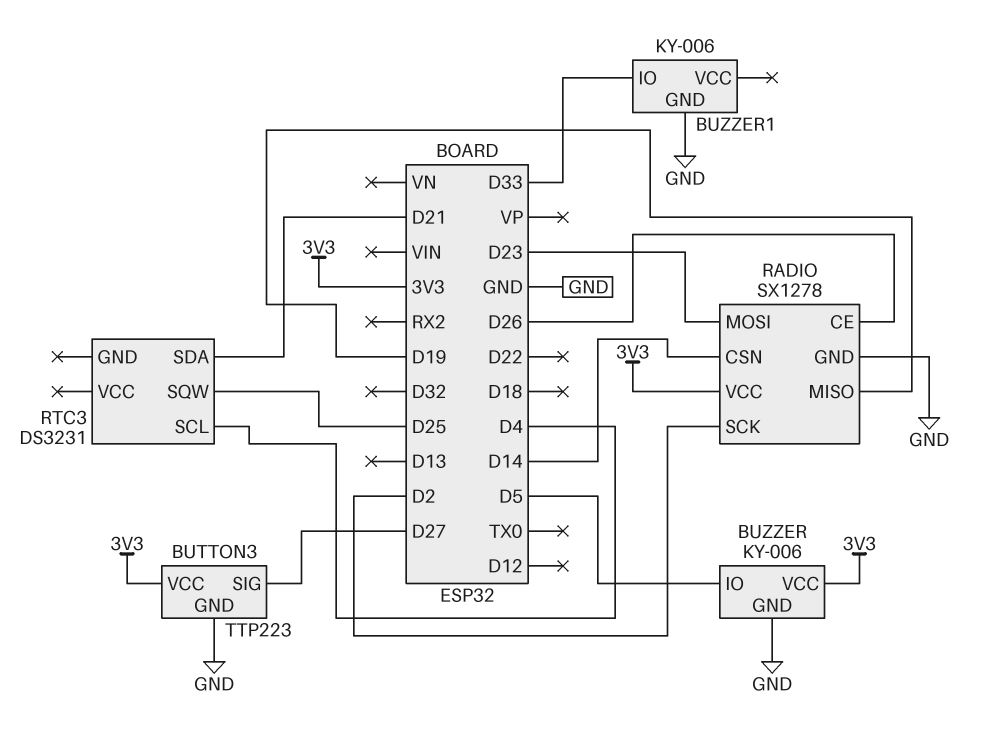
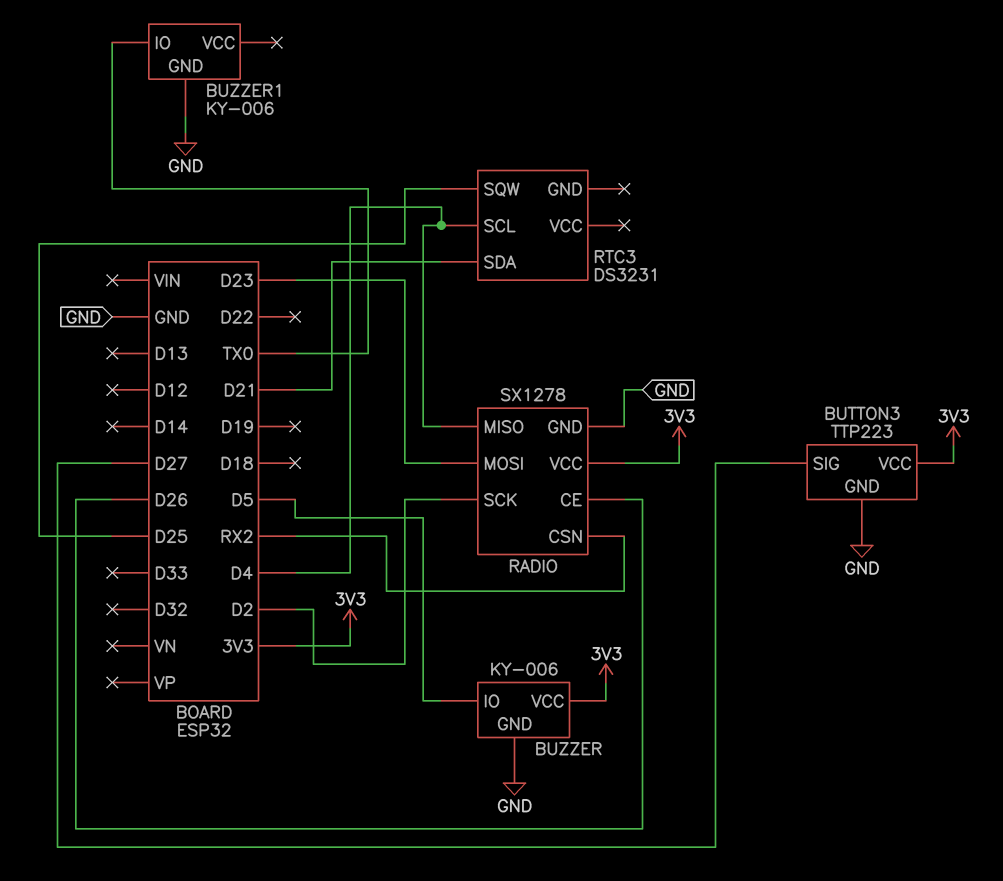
BUZZER1 pin IO: D33 -> TX0
RADIO pin CSN: D14 -> RX2
RADIO pin MISO: D19 -> D4

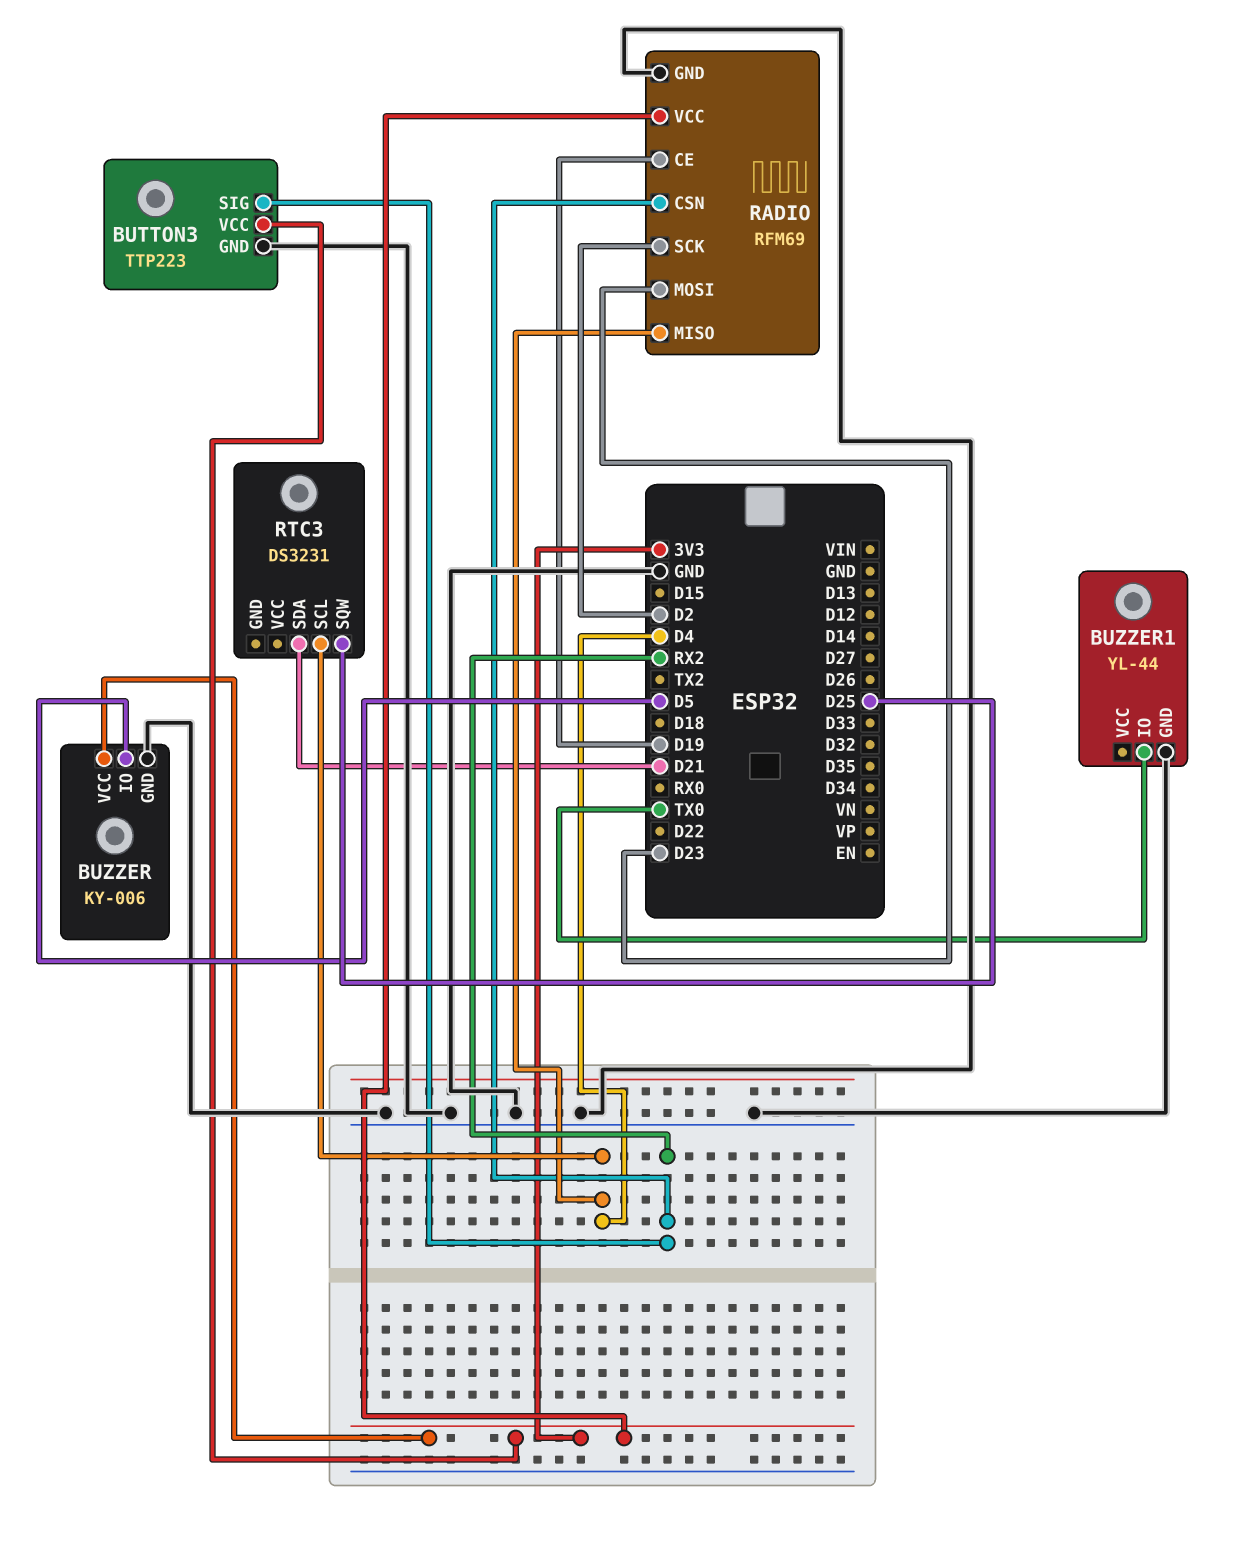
BUTTON3 pin SIG: D27 -> RX2
BUZZER1: KY-006 -> YL-44
RADIO: SX1278 -> RFM69
RADIO pin CE: D26 -> D19

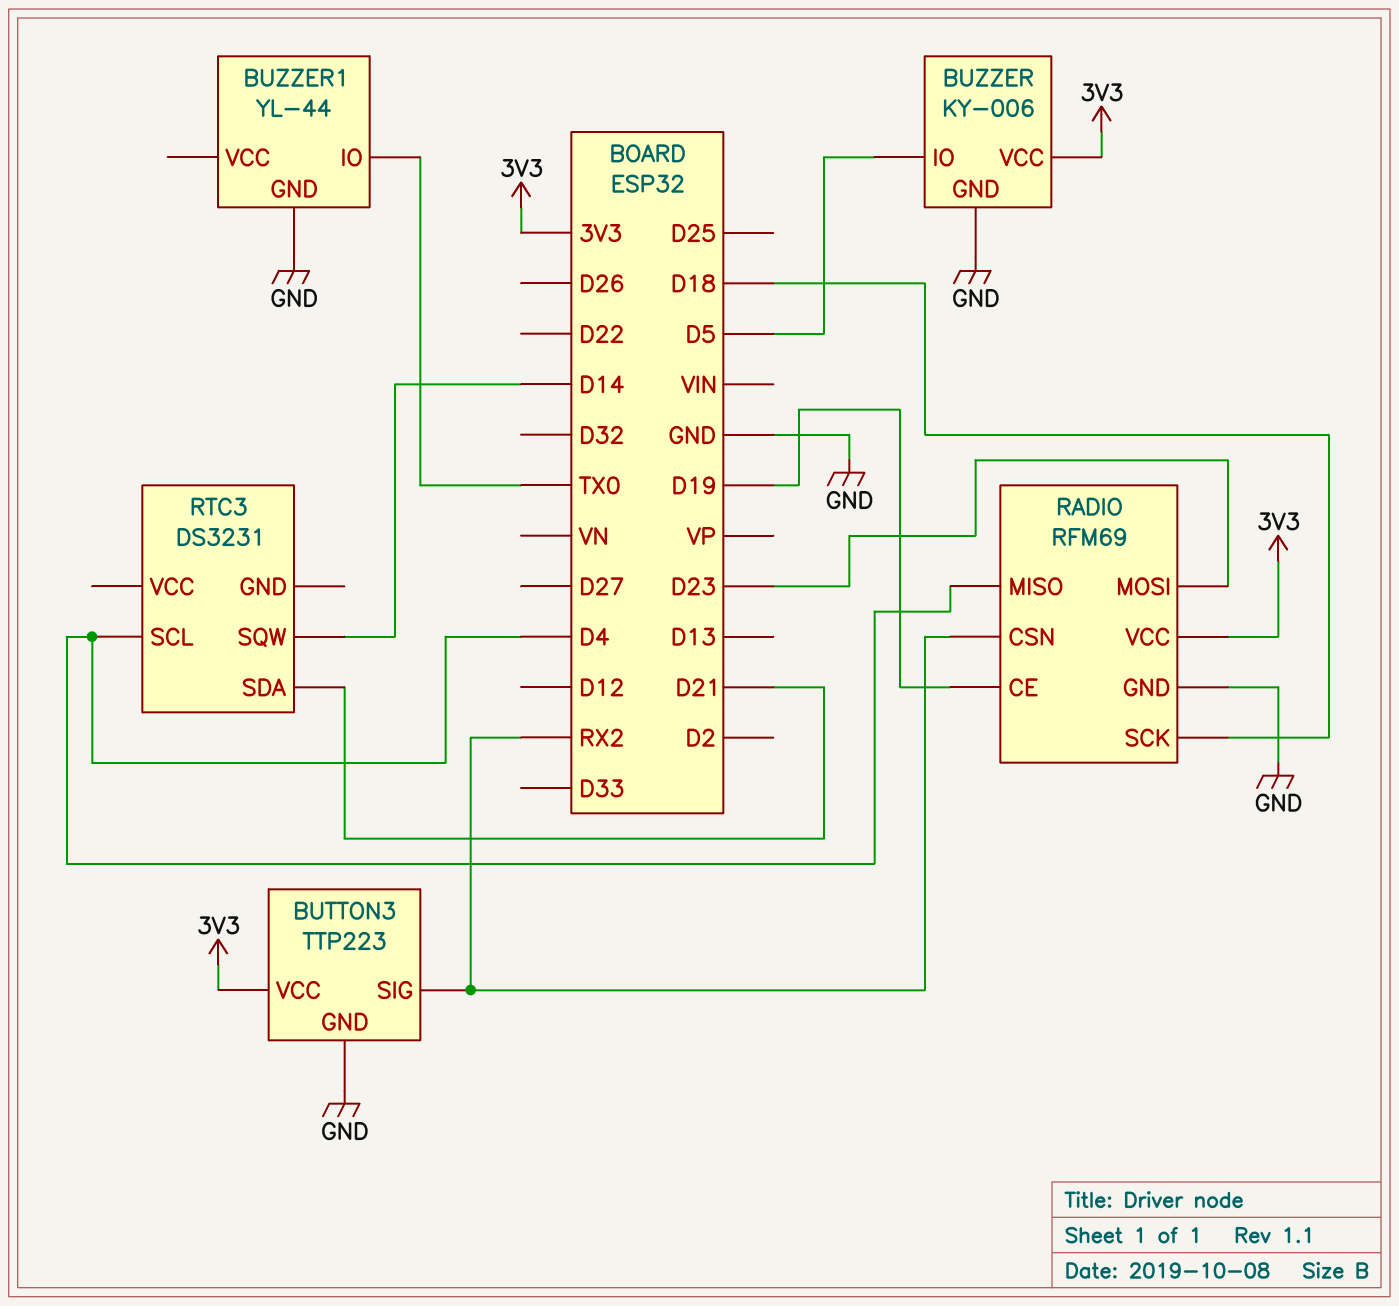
RADIO pin SCK: D2 -> D18
RTC3 pin SQW: D25 -> D14

